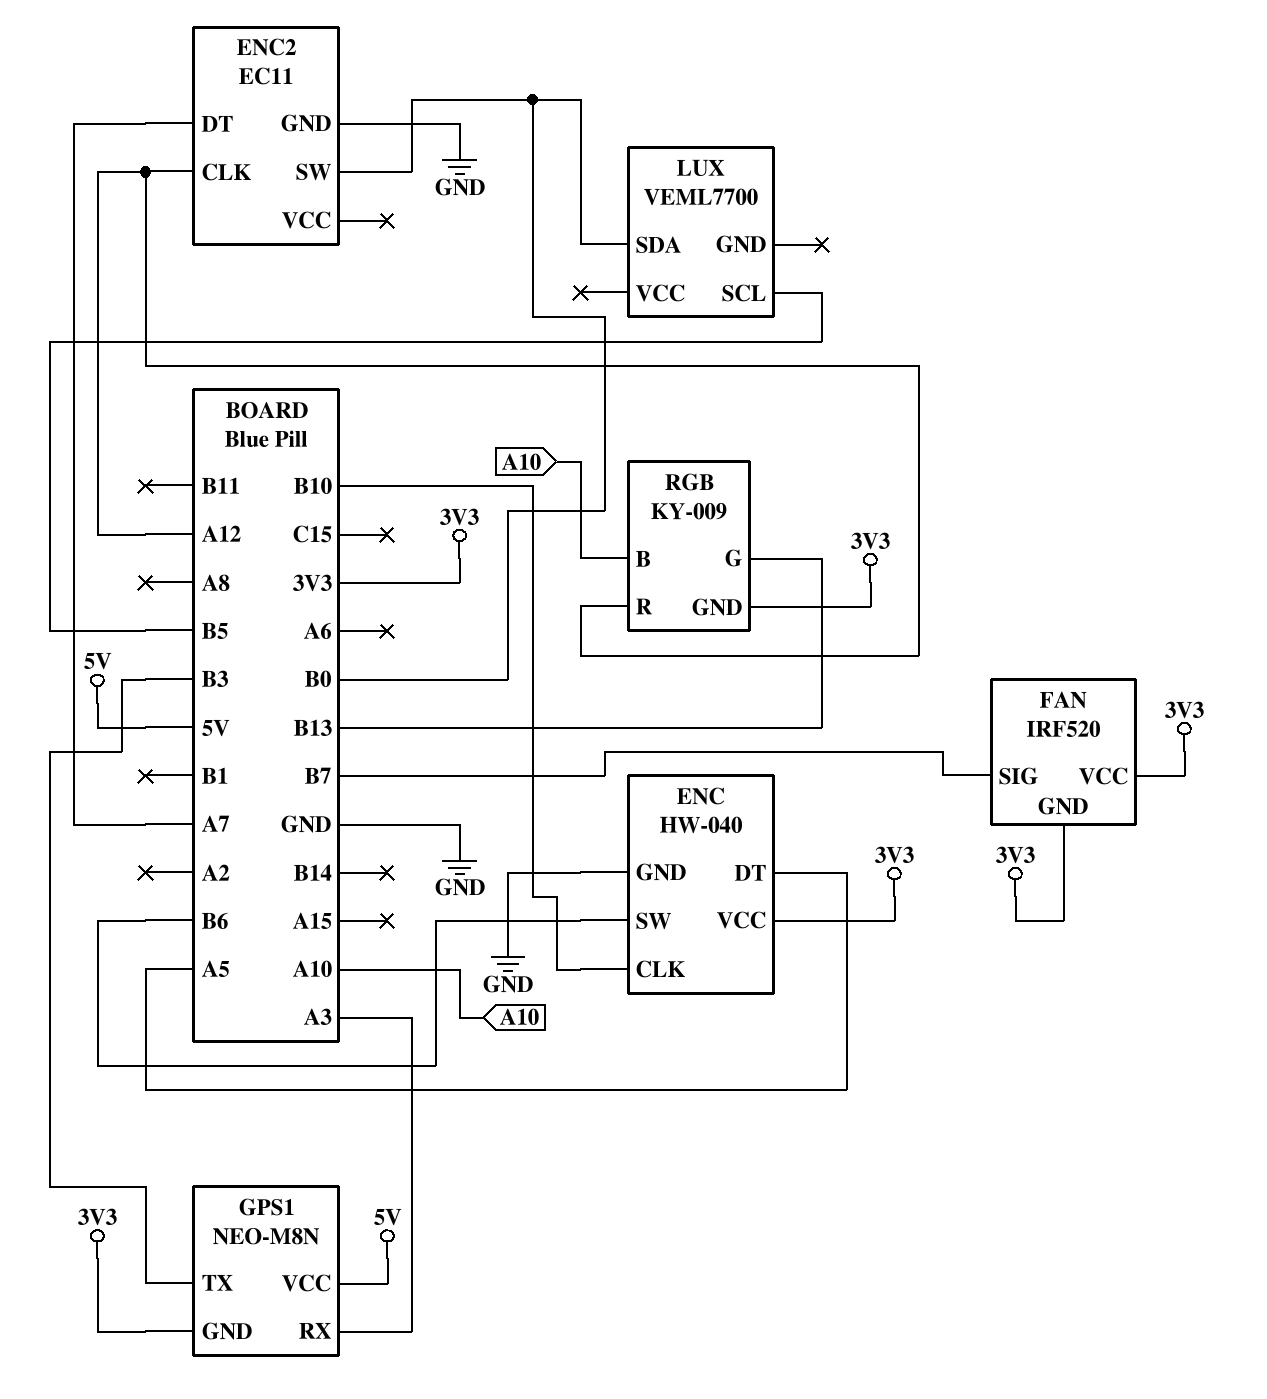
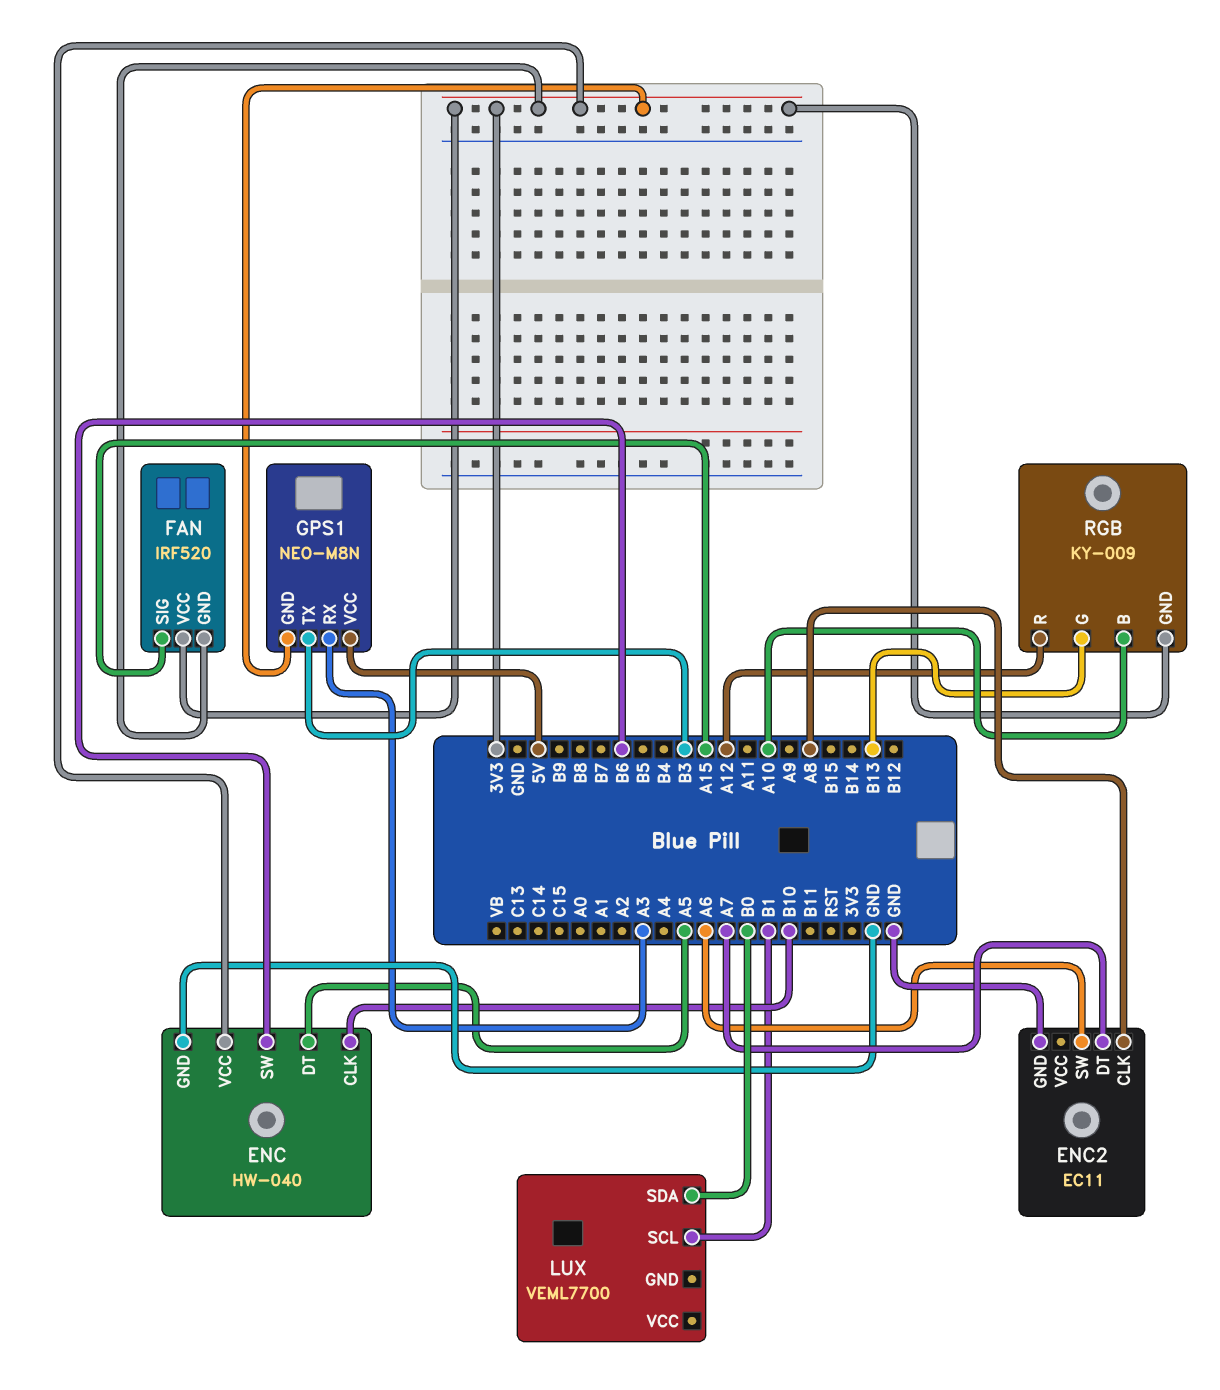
ENC2 pin CLK: A12 -> A8
ENC2 pin SW: B0 -> A6
FAN pin SIG: B7 -> A15
LUX pin SCL: B5 -> B1

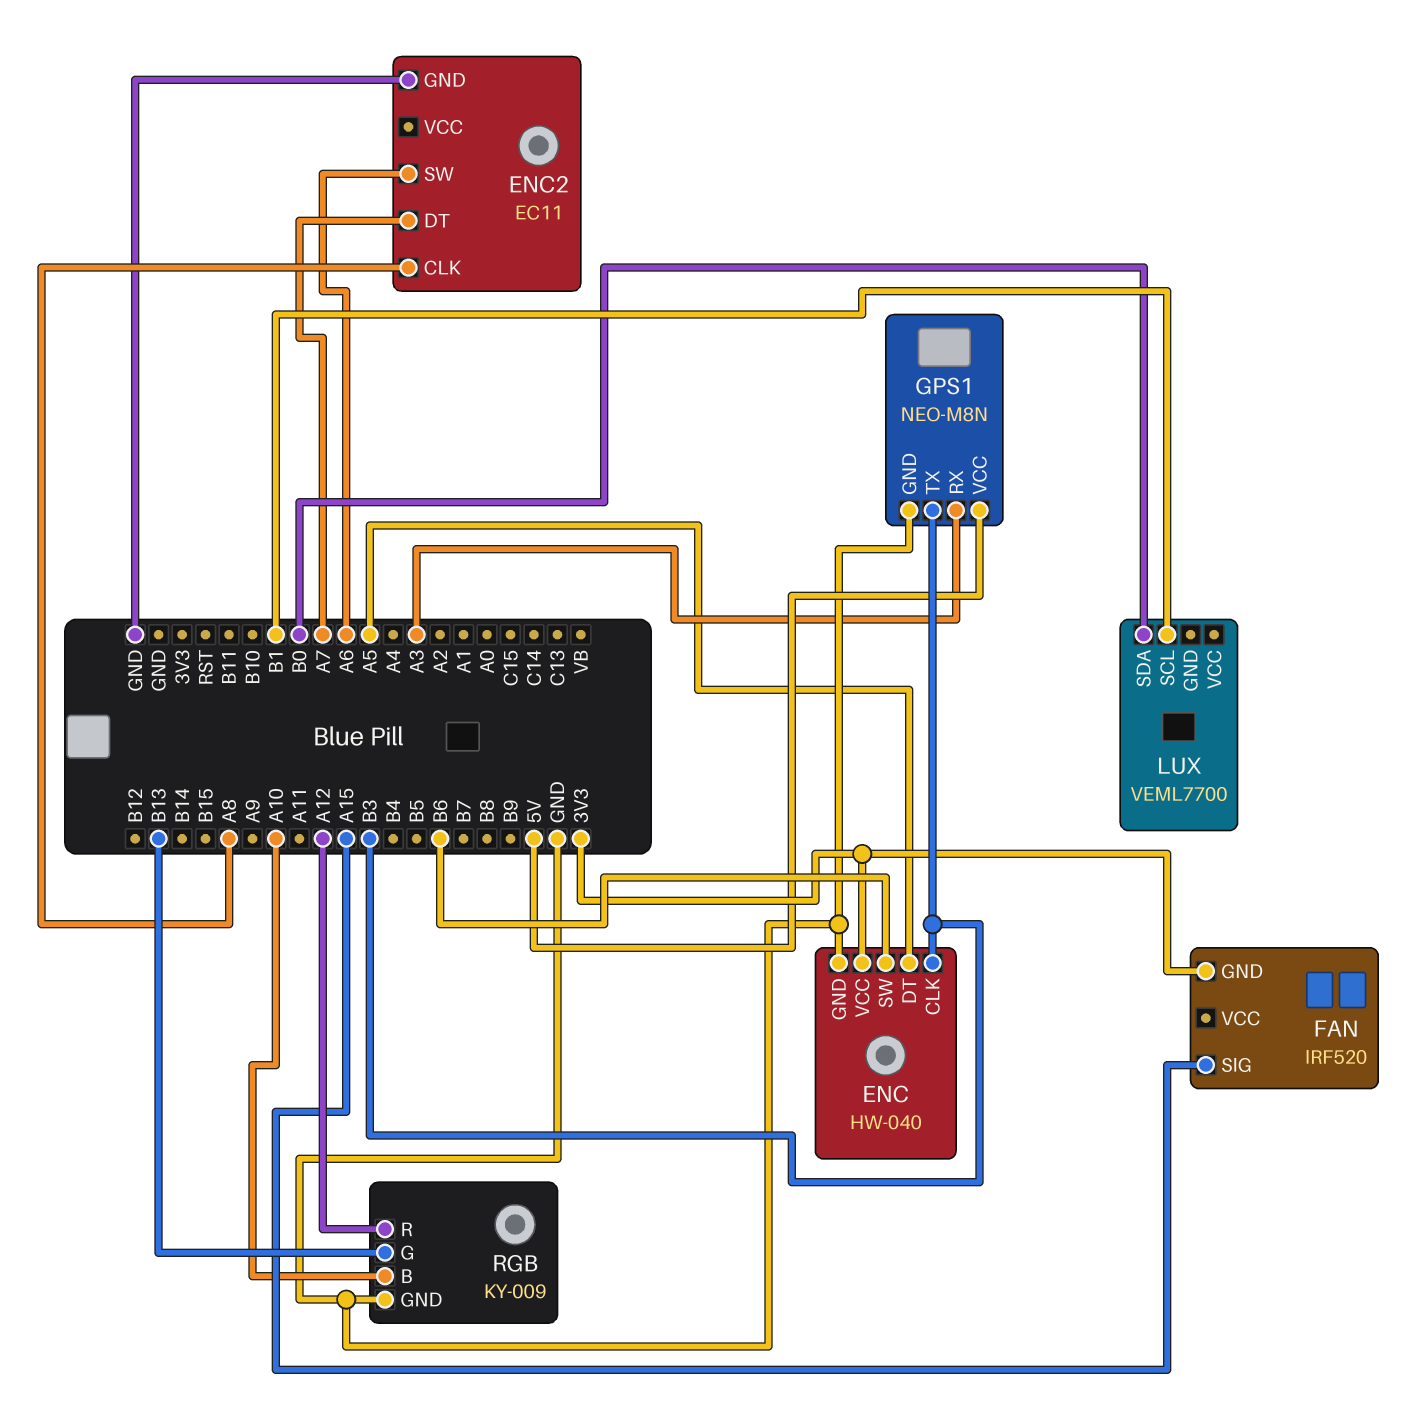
ENC pin CLK: B10 -> B3
FAN pin VCC: 3V3 -> none
GPS1 pin GND: 3V3 -> GND
RGB pin GND: 3V3 -> GND

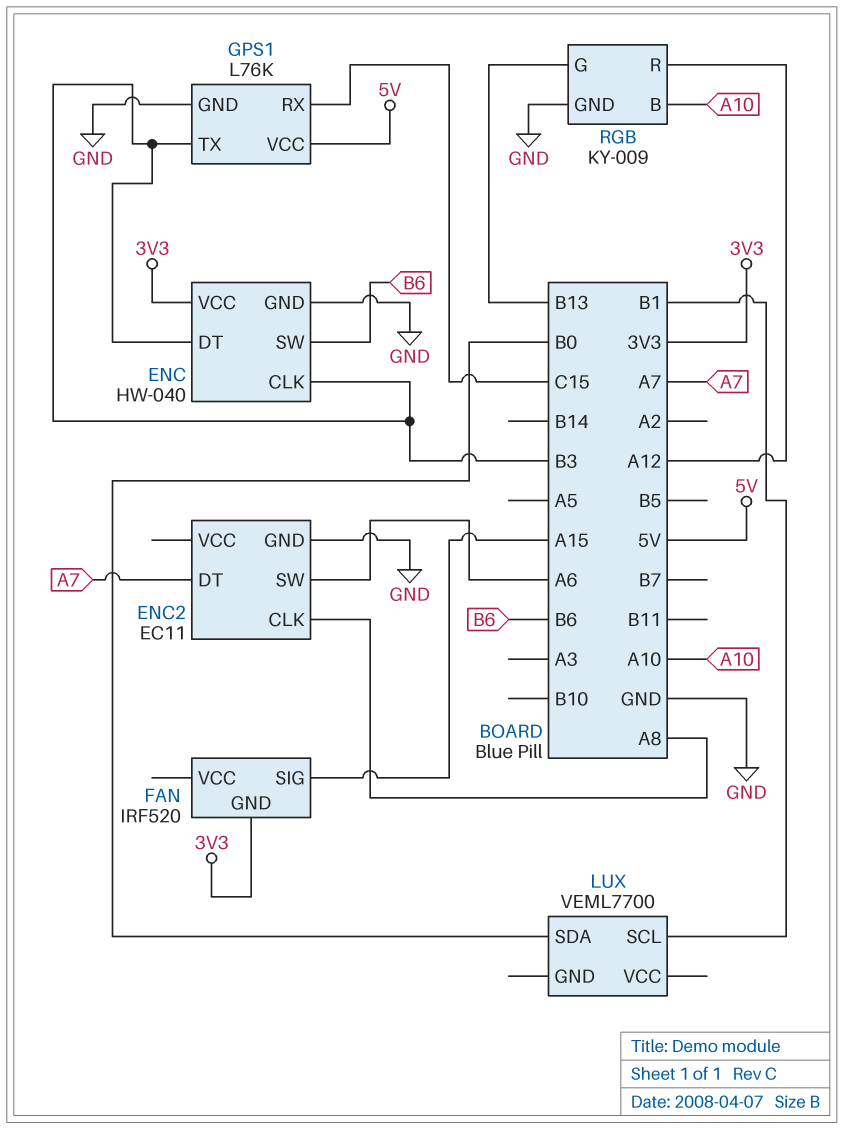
ENC pin DT: A5 -> B3
GPS1: NEO-M8N -> L76K
GPS1 pin RX: A3 -> C15

